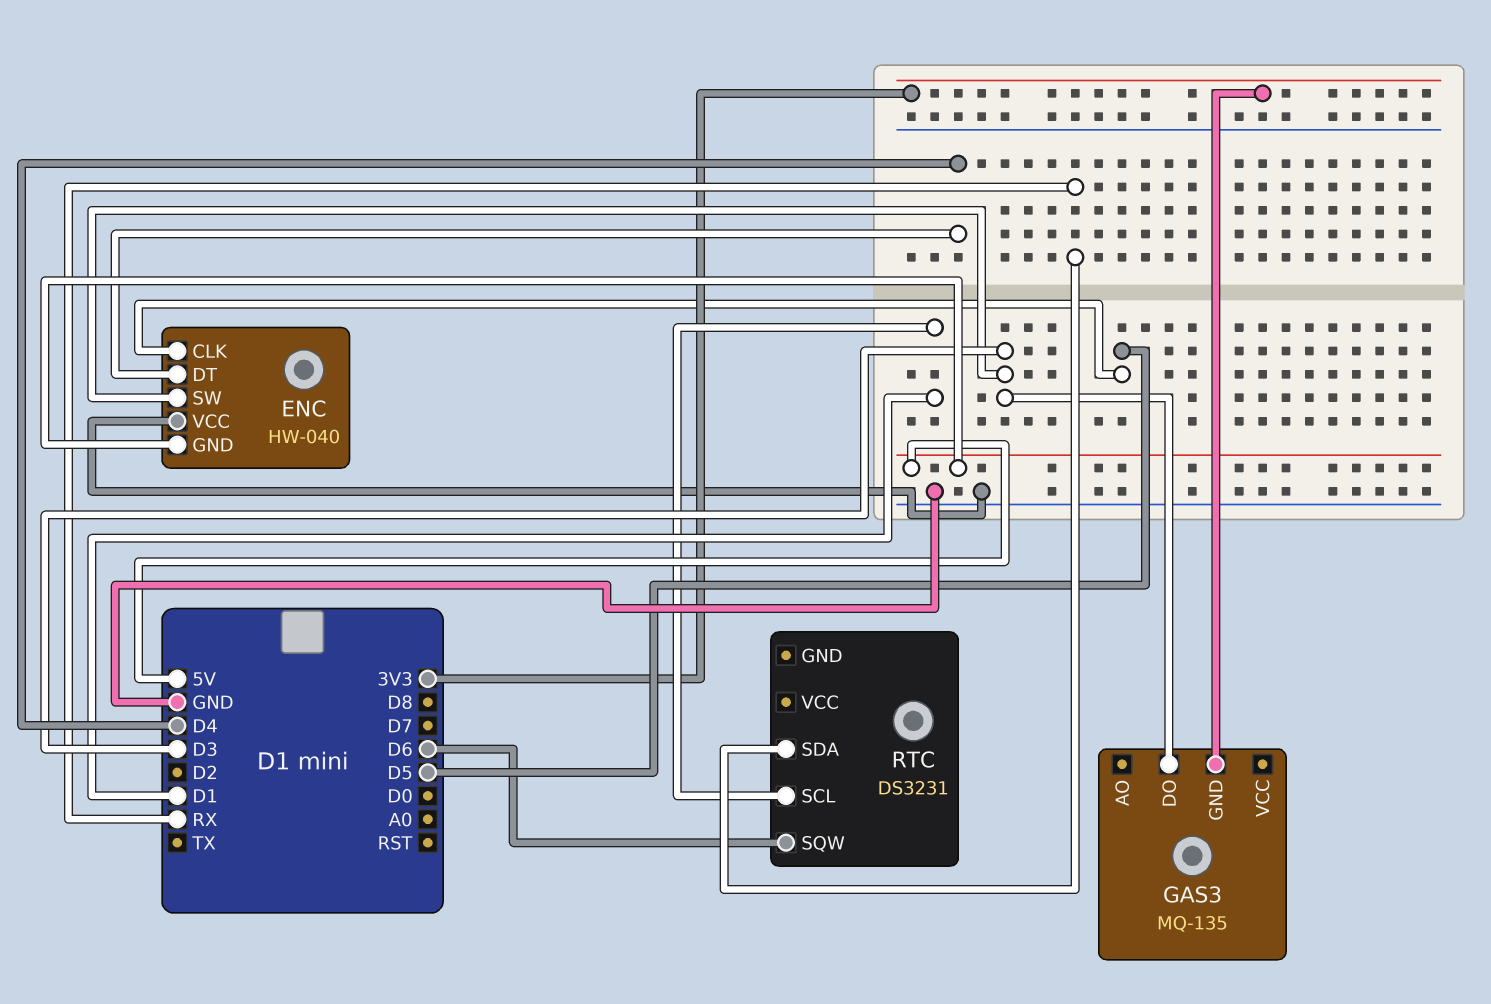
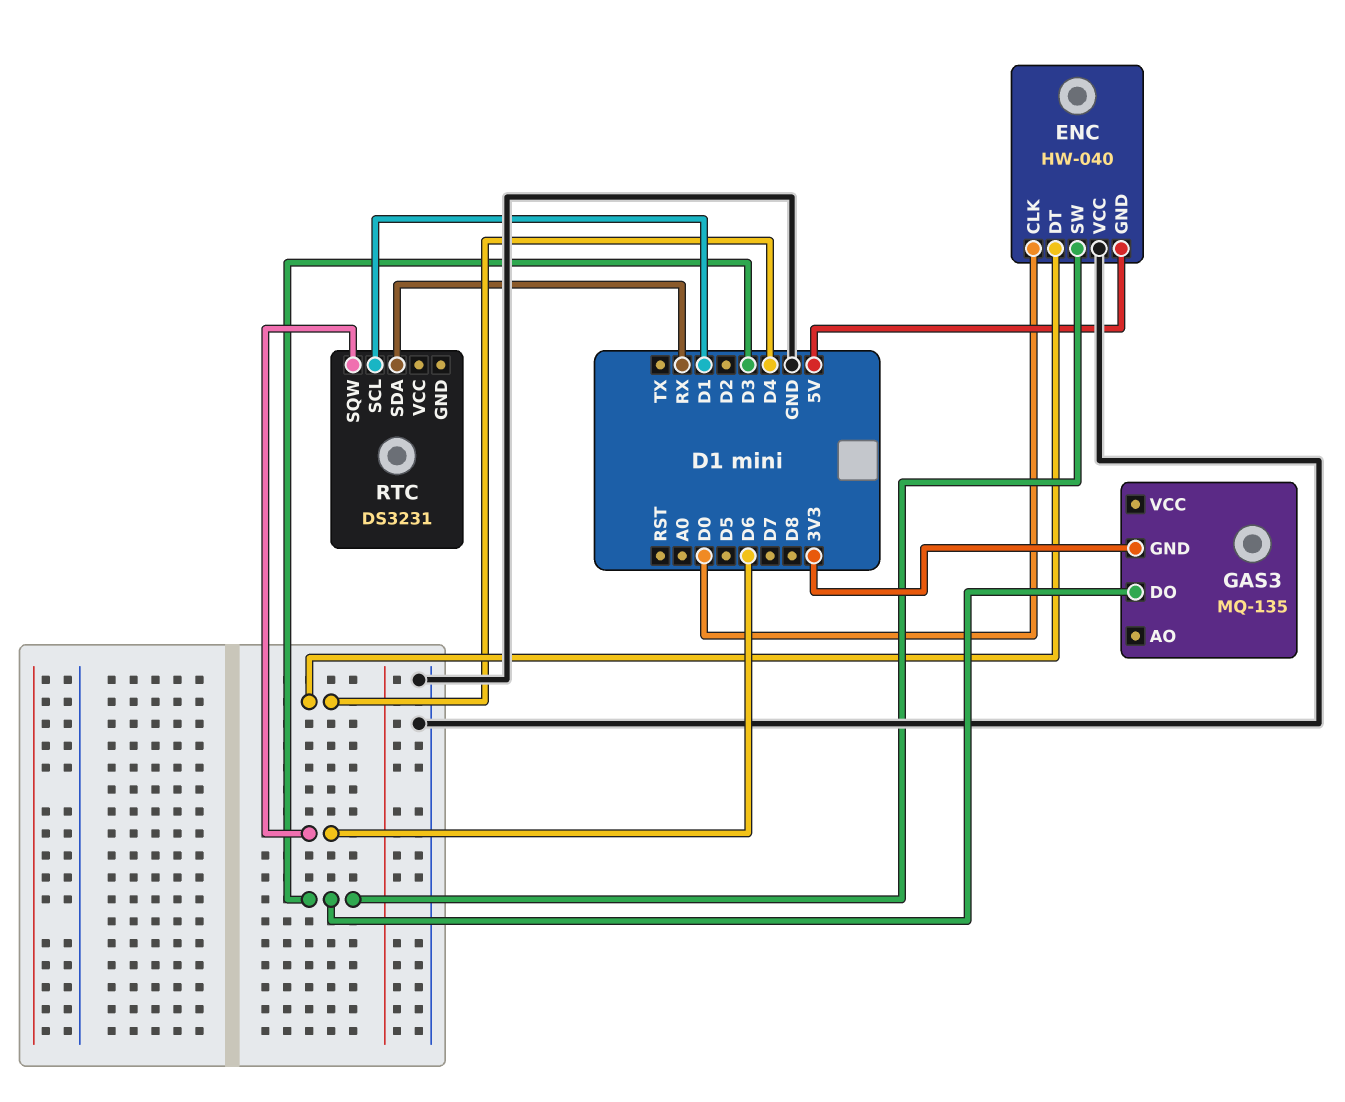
ENC pin CLK: D5 -> D0

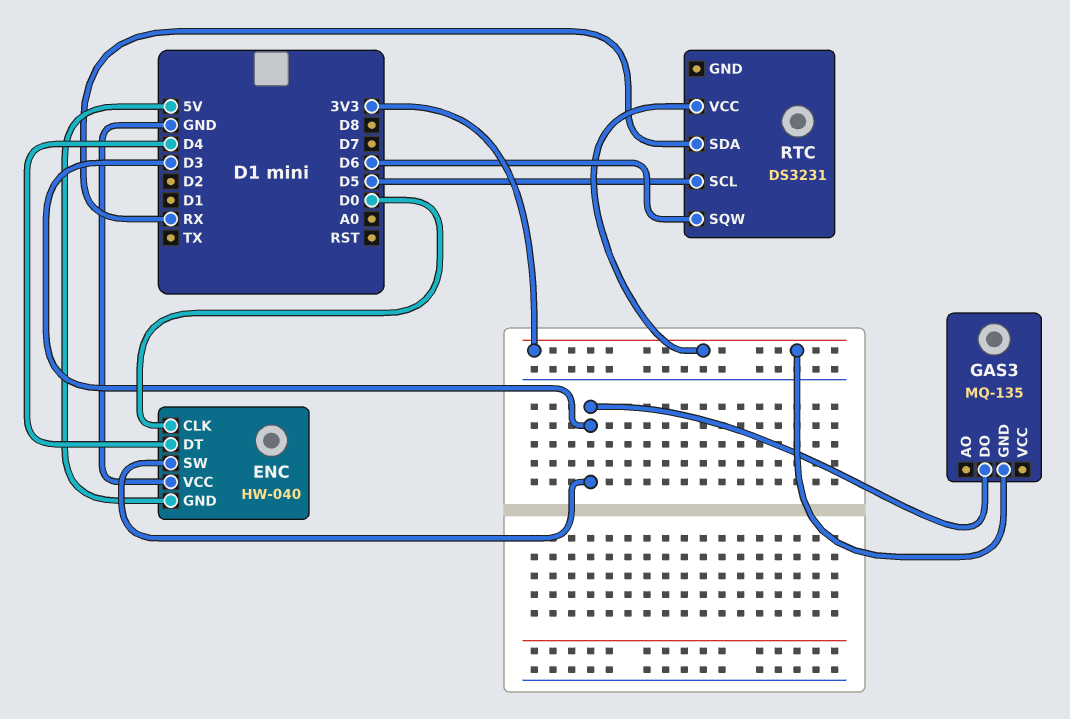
RTC pin SCL: D1 -> D5
RTC pin VCC: none -> 3V3

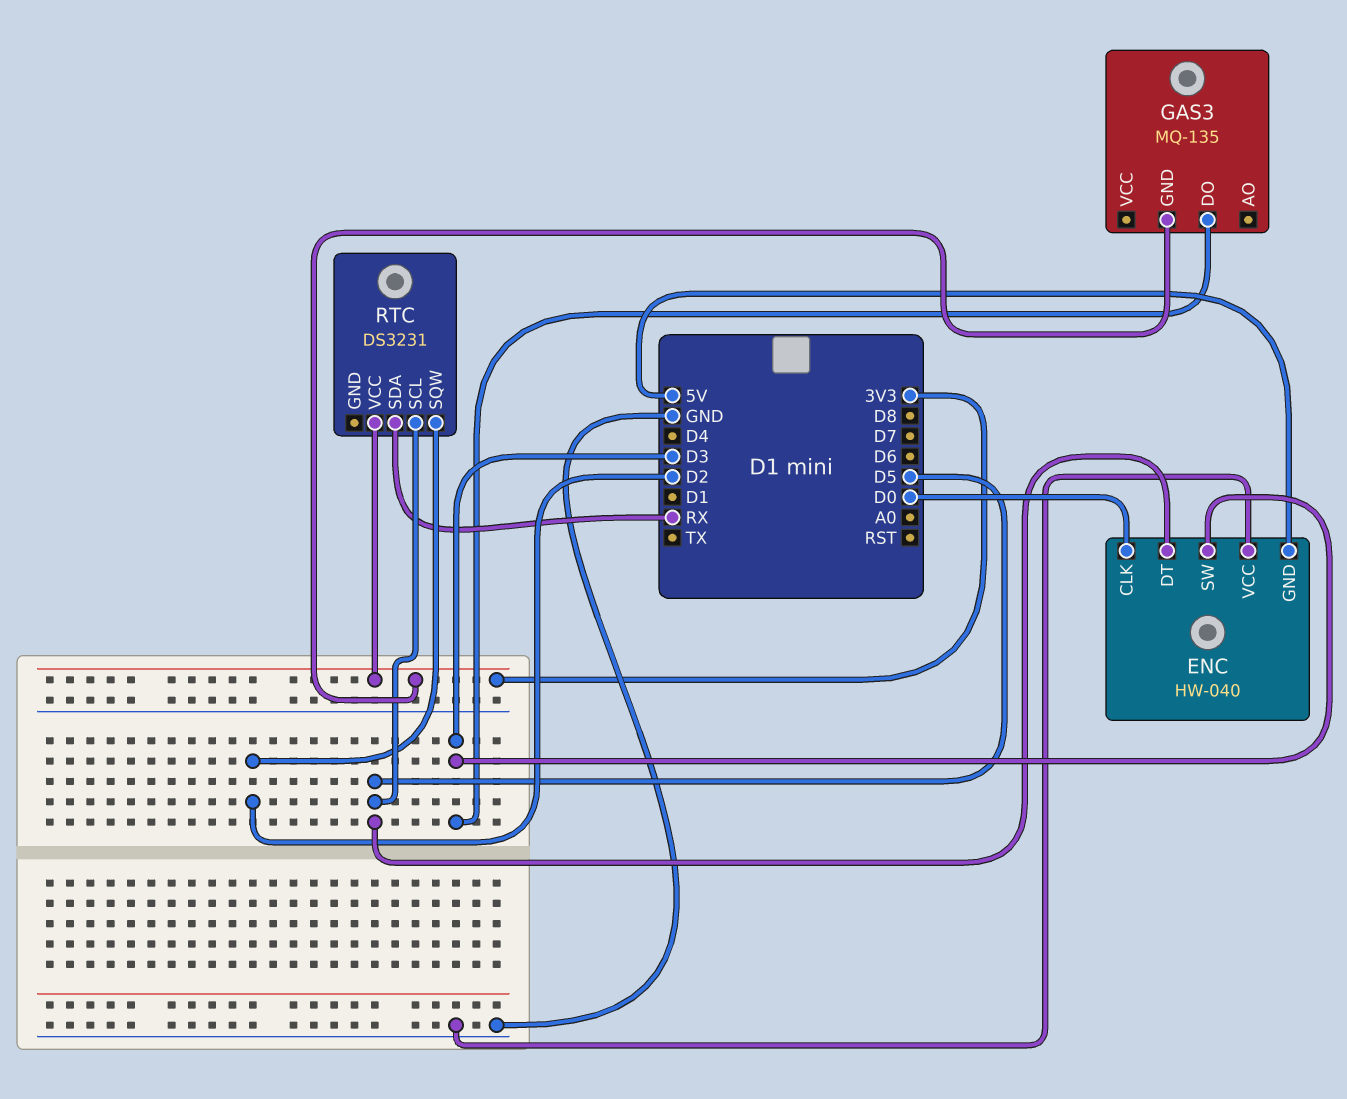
ENC pin DT: D4 -> D5
RTC pin SQW: D6 -> D2

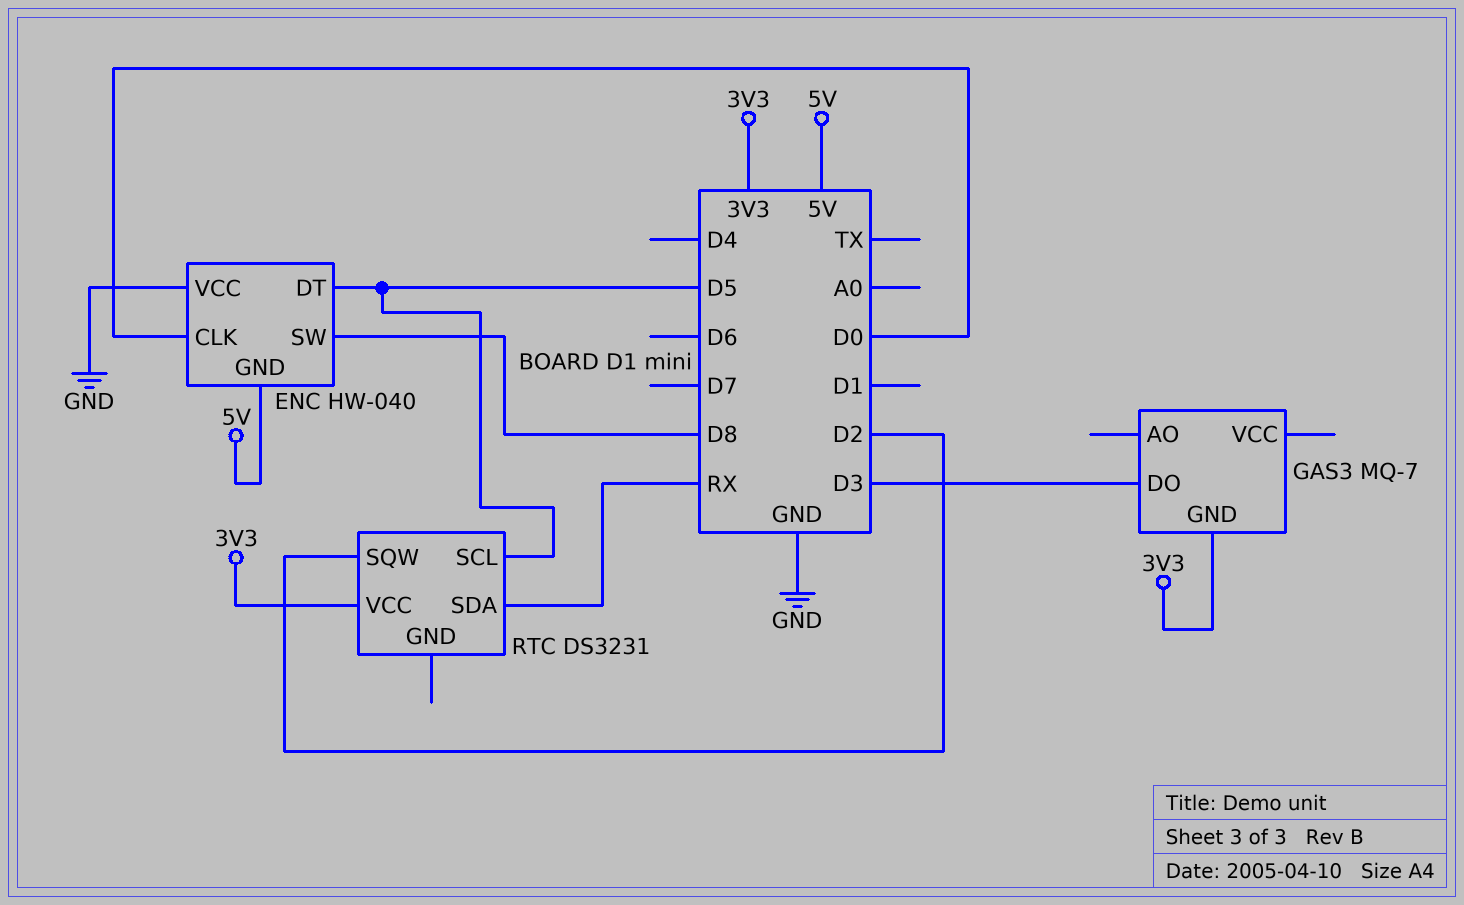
ENC pin SW: D3 -> D8
GAS3: MQ-135 -> MQ-7

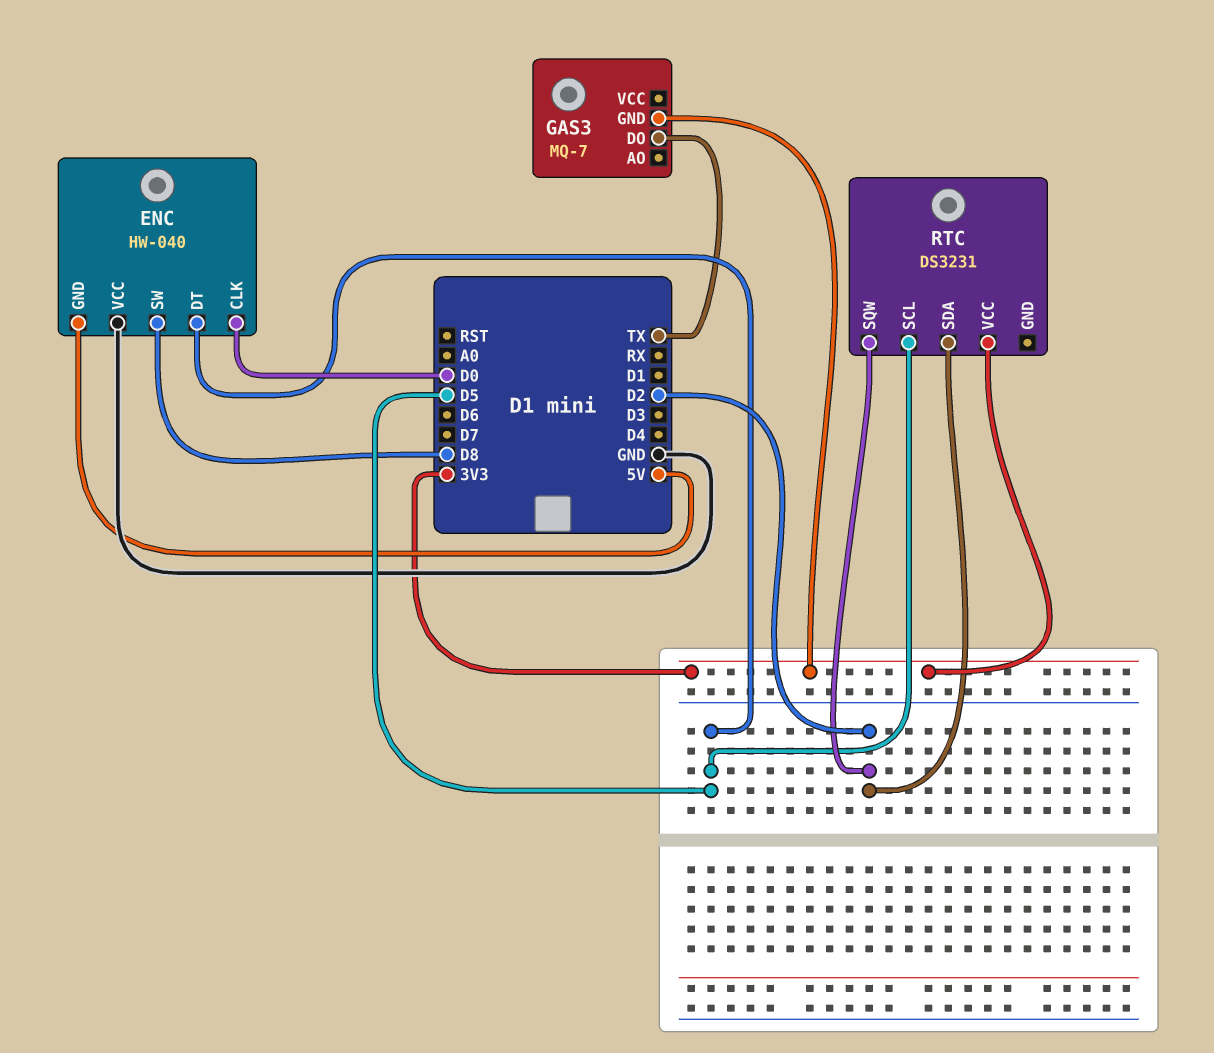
GAS3 pin DO: D3 -> TX
RTC pin SDA: RX -> D2

